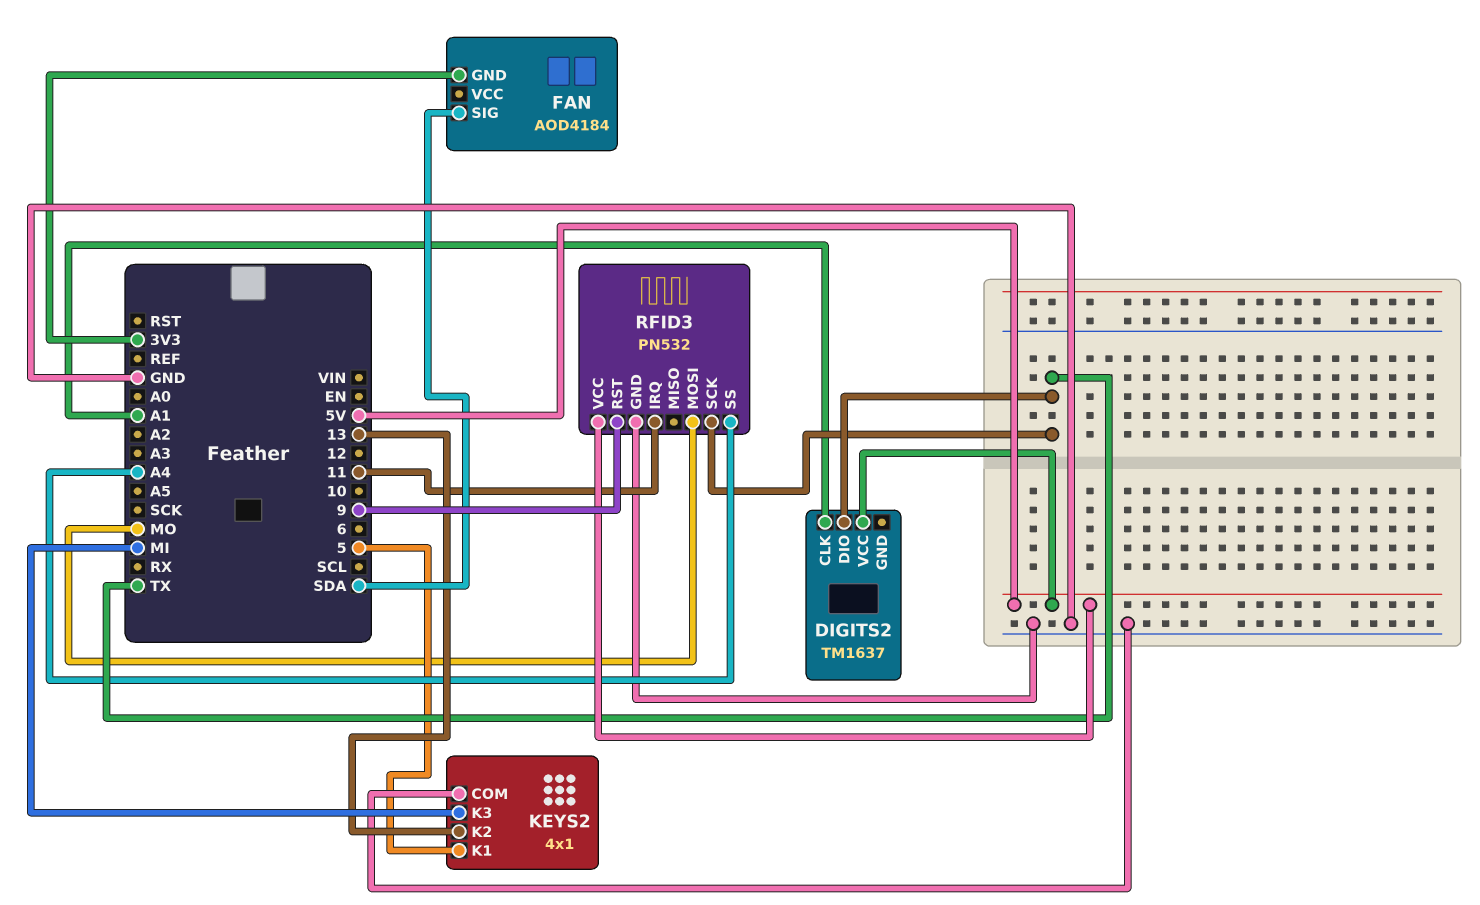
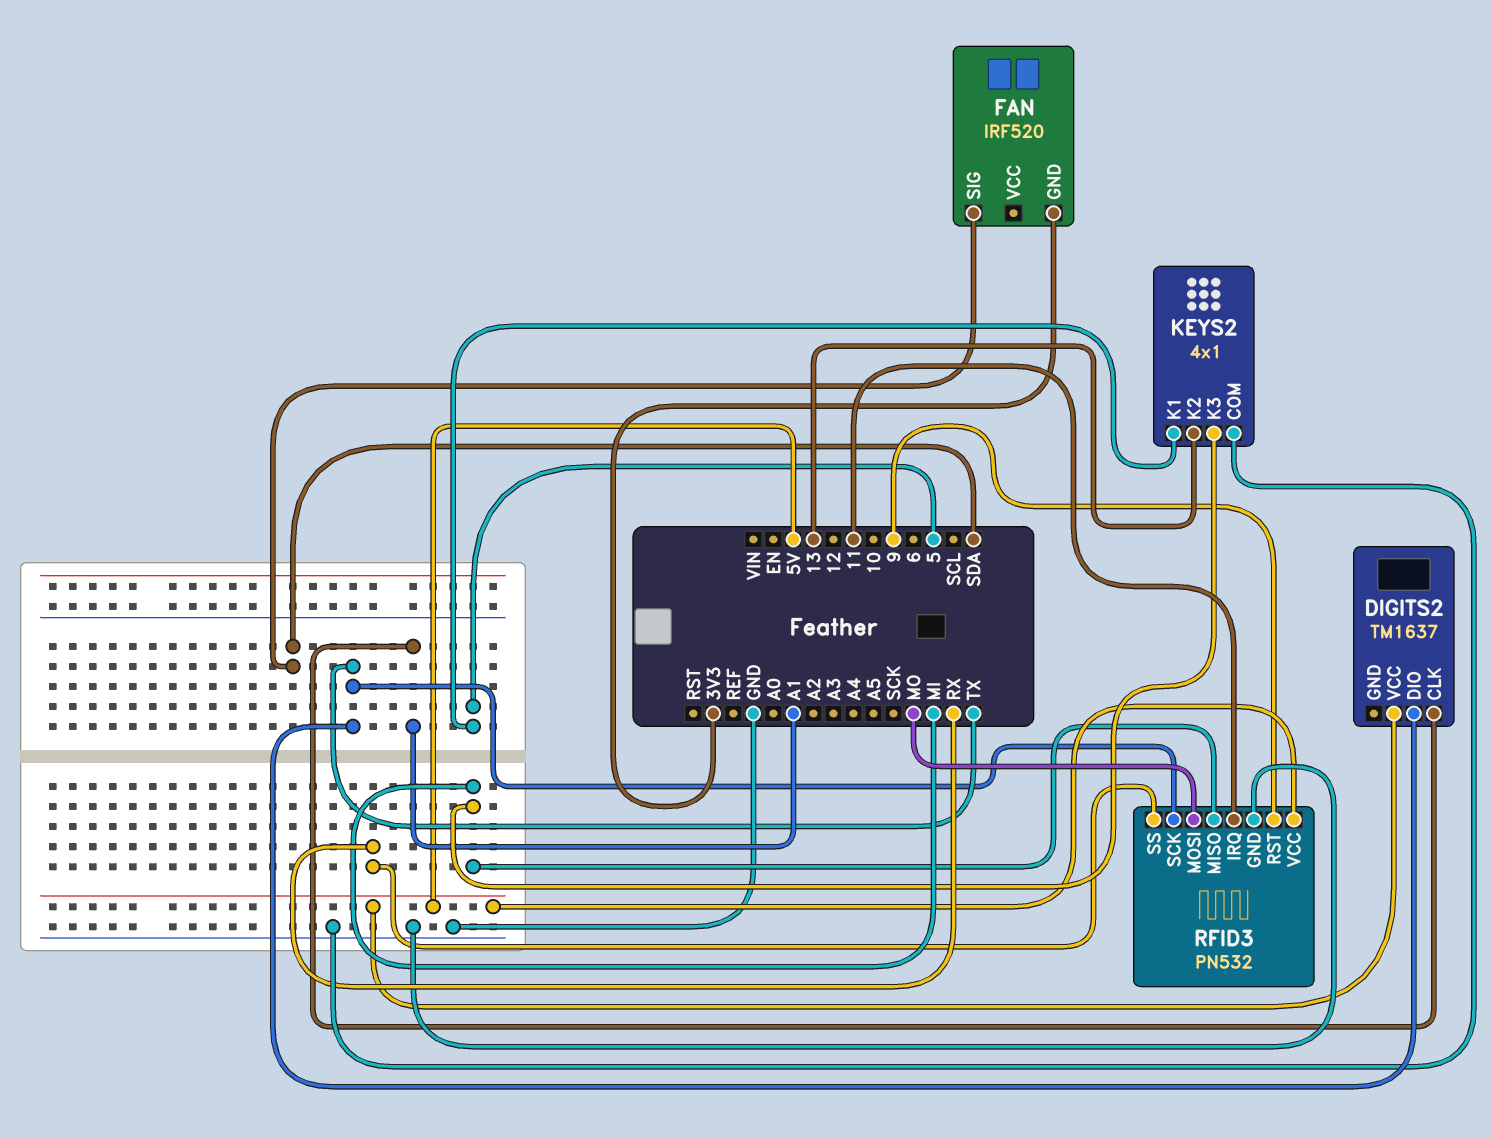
FAN: AOD4184 -> IRF520
RFID3 pin MISO: none -> MI
RFID3 pin SS: A4 -> RX

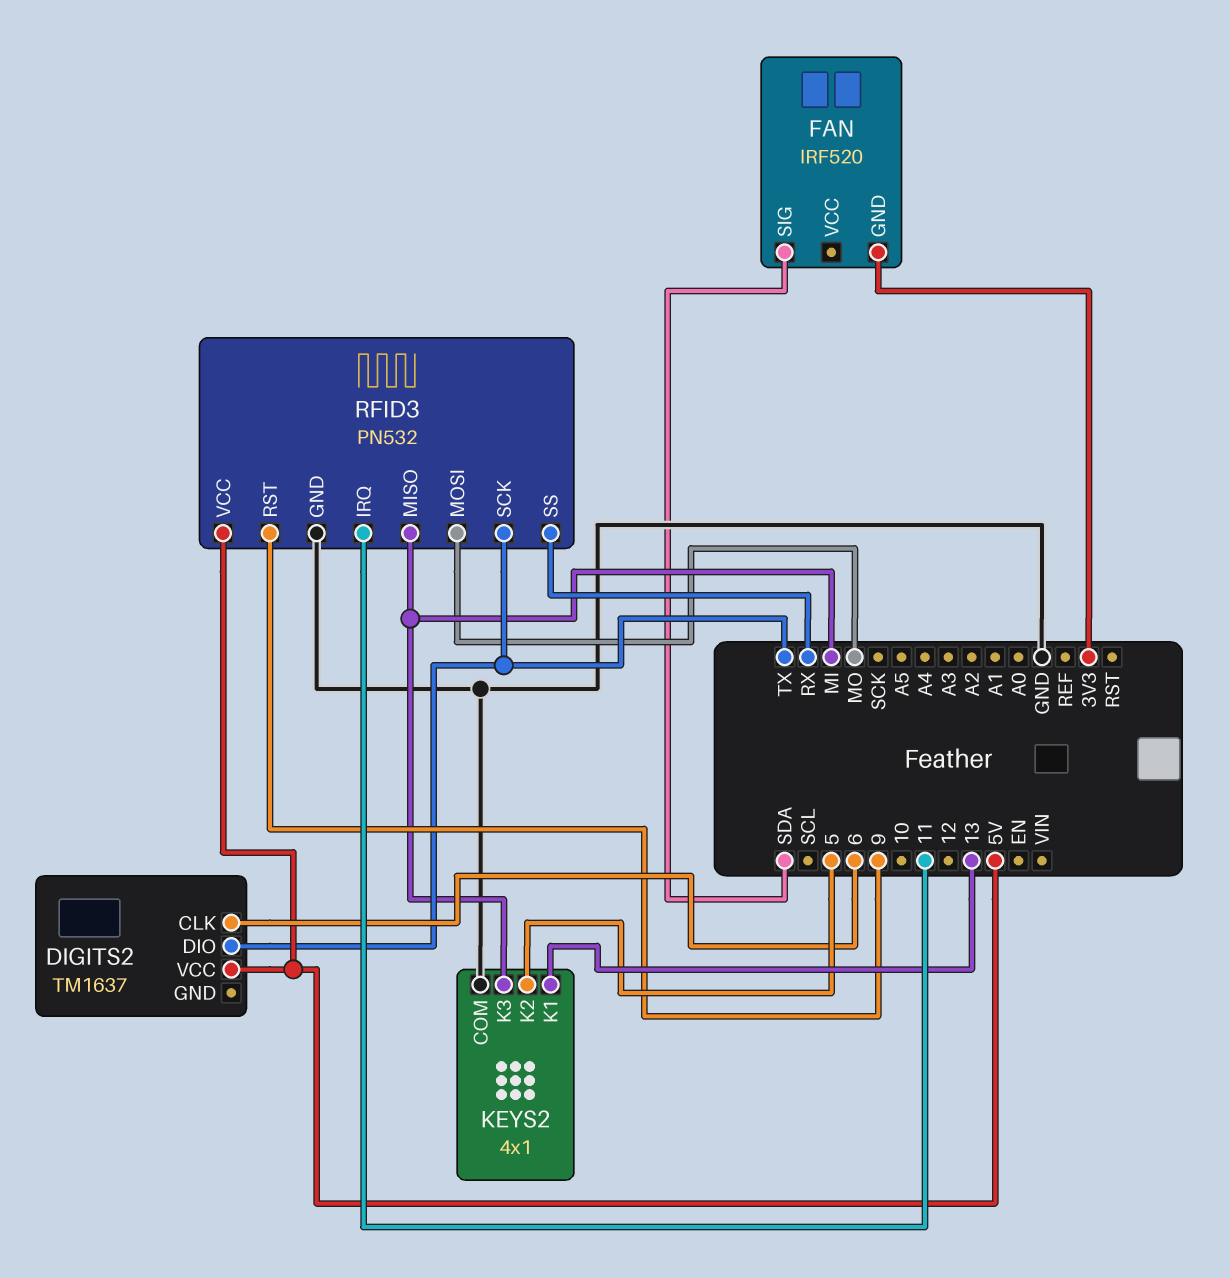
DIGITS2 pin CLK: A1 -> 6
KEYS2 pin K1: 5 -> 13
KEYS2 pin K2: 13 -> 5

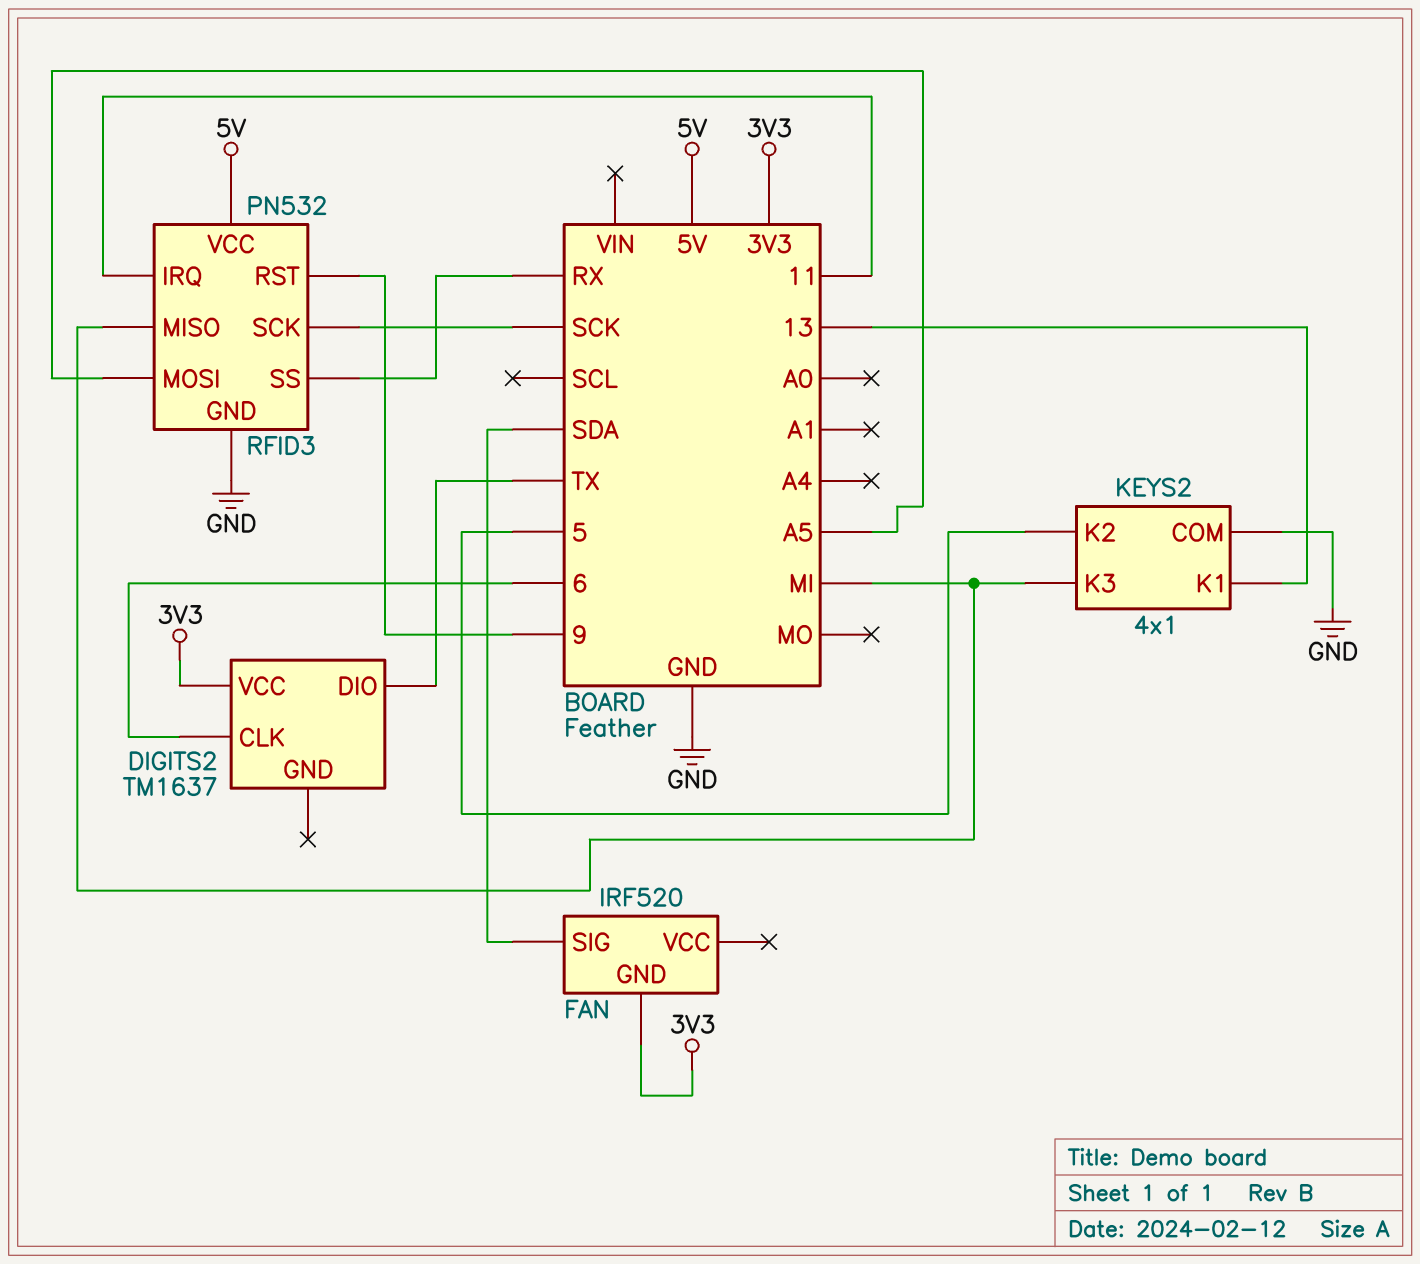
DIGITS2 pin VCC: 5V -> 3V3
RFID3 pin MOSI: MO -> A5
RFID3 pin SCK: TX -> SCK

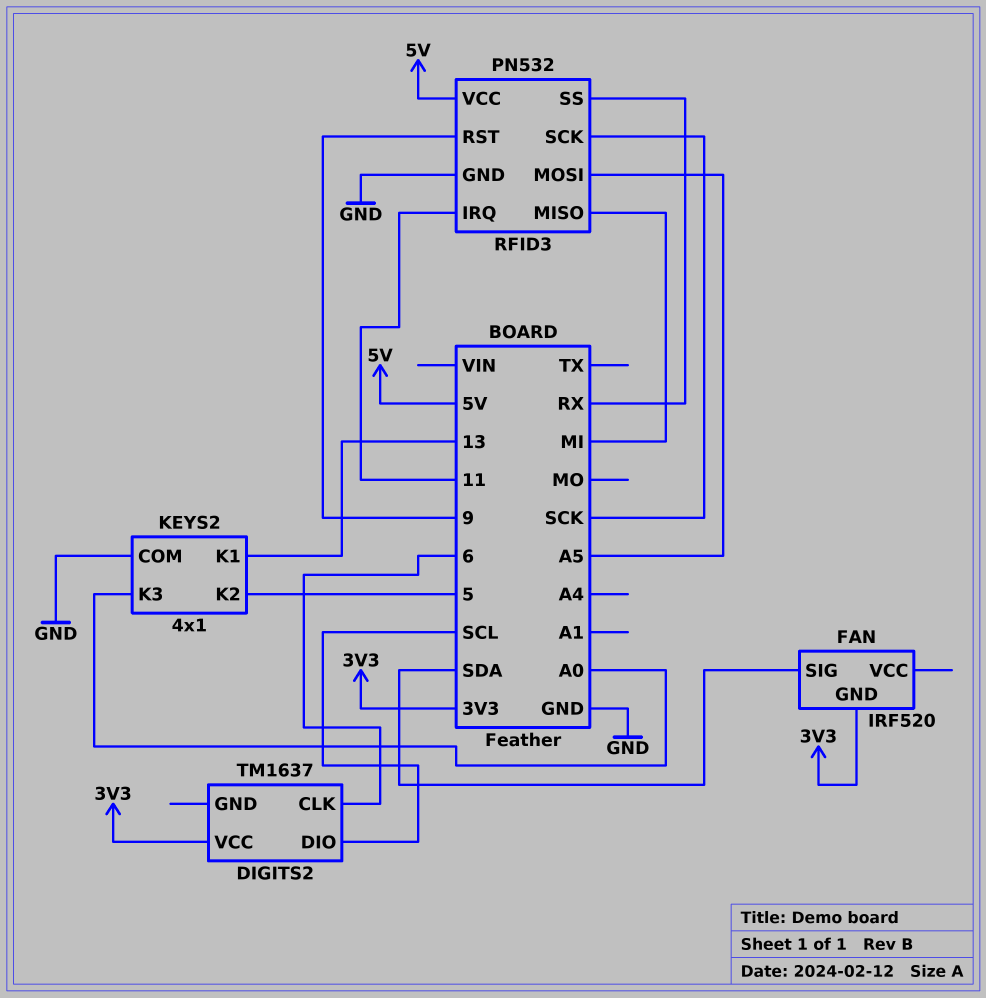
DIGITS2 pin DIO: TX -> SCL
KEYS2 pin K3: MI -> A0

